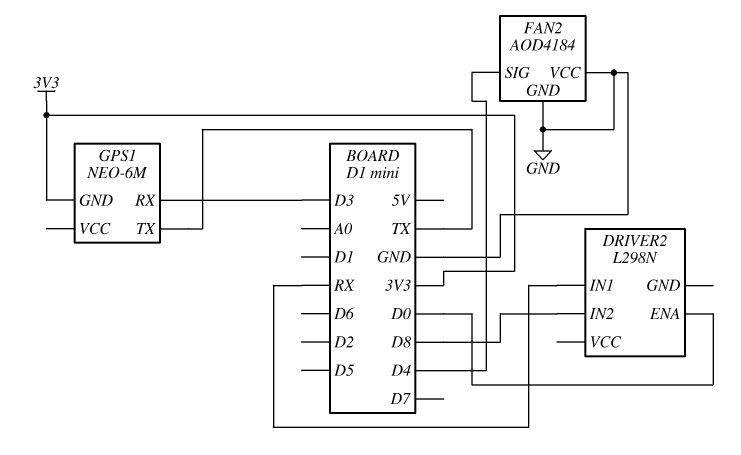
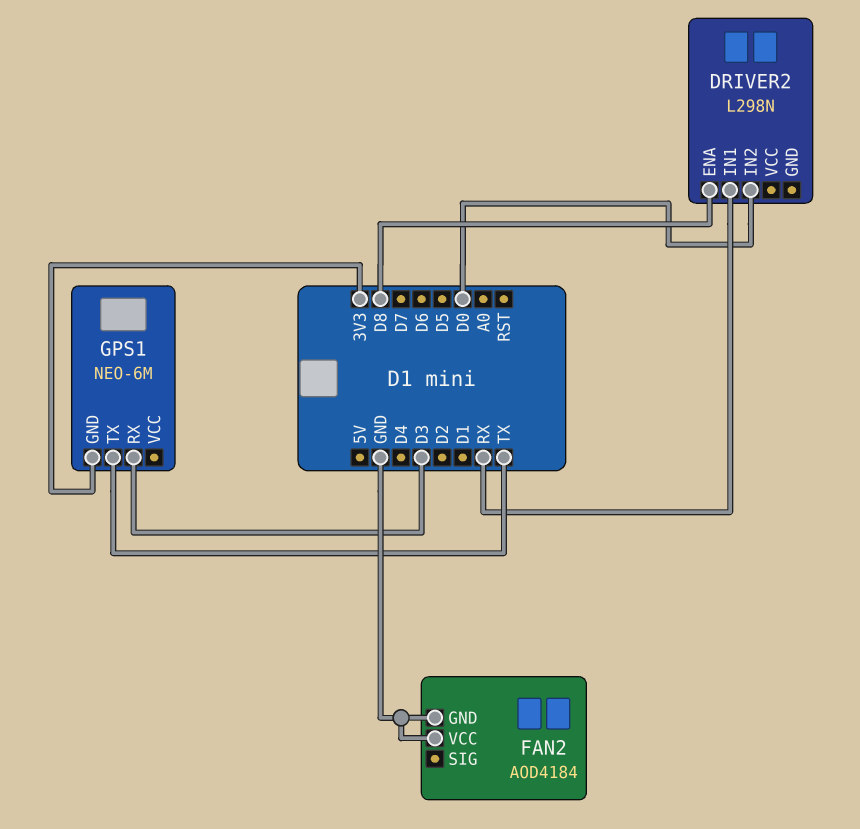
DRIVER2 pin ENA: D0 -> D8
DRIVER2 pin IN2: D8 -> D0
FAN2 pin SIG: D4 -> none

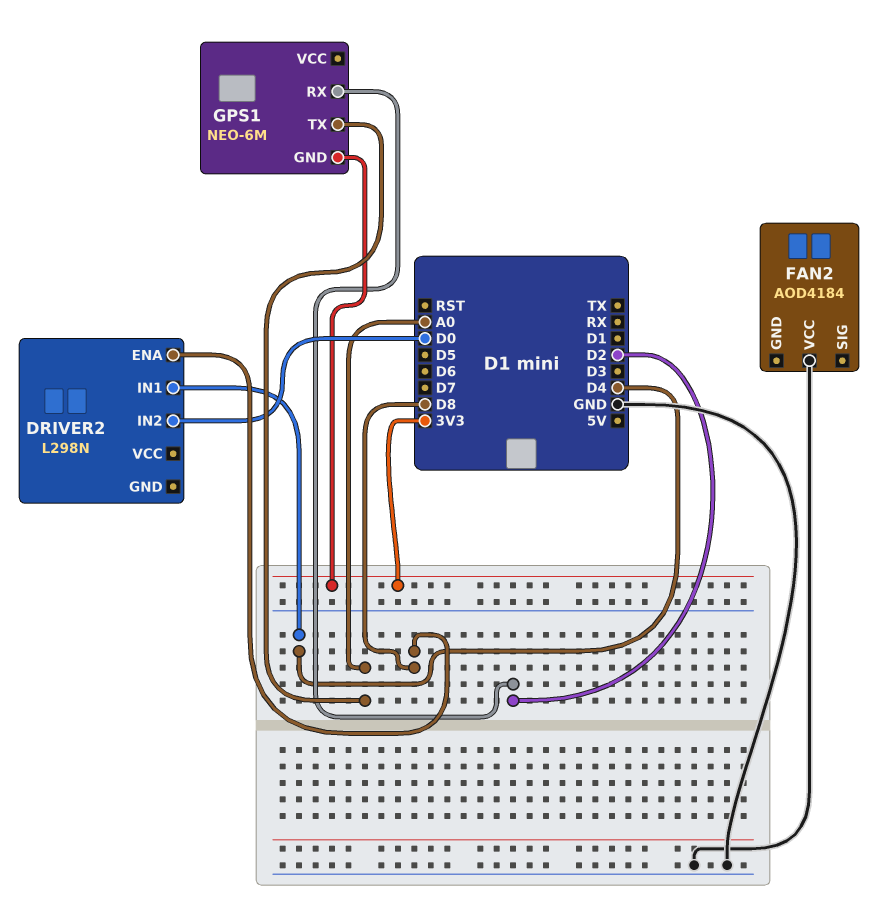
DRIVER2 pin IN1: RX -> D4
FAN2 pin GND: GND -> none
GPS1 pin RX: D3 -> D2
GPS1 pin TX: TX -> A0

